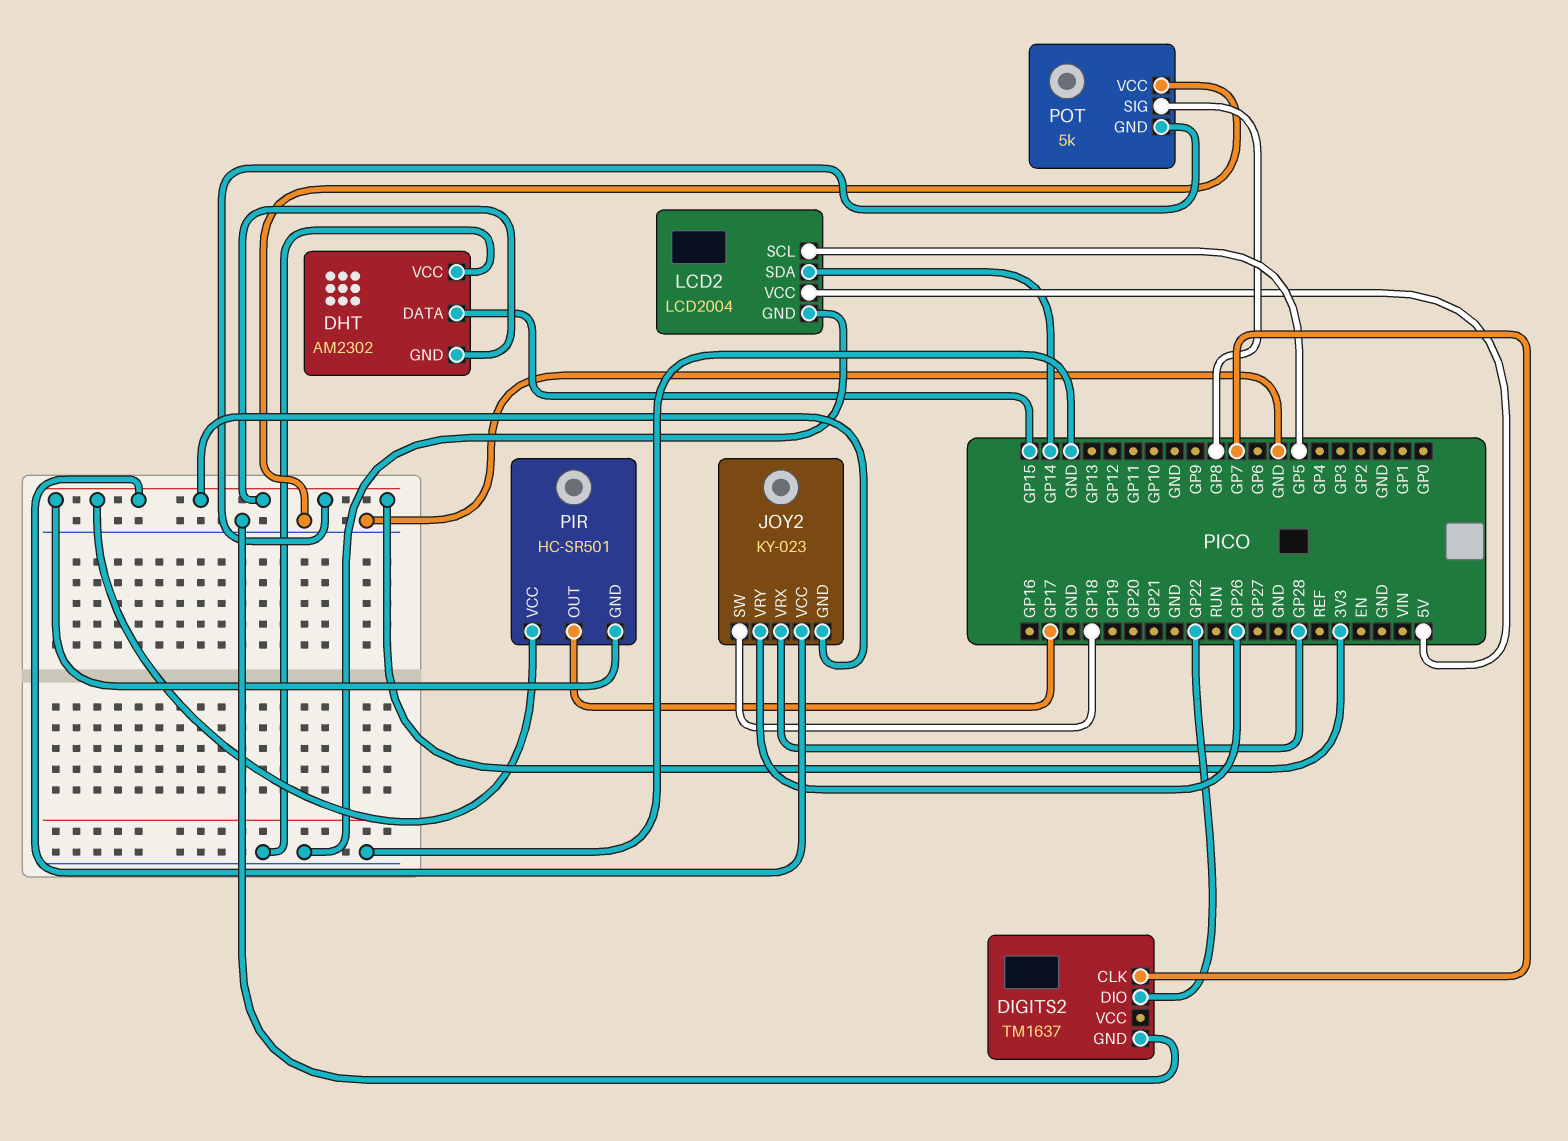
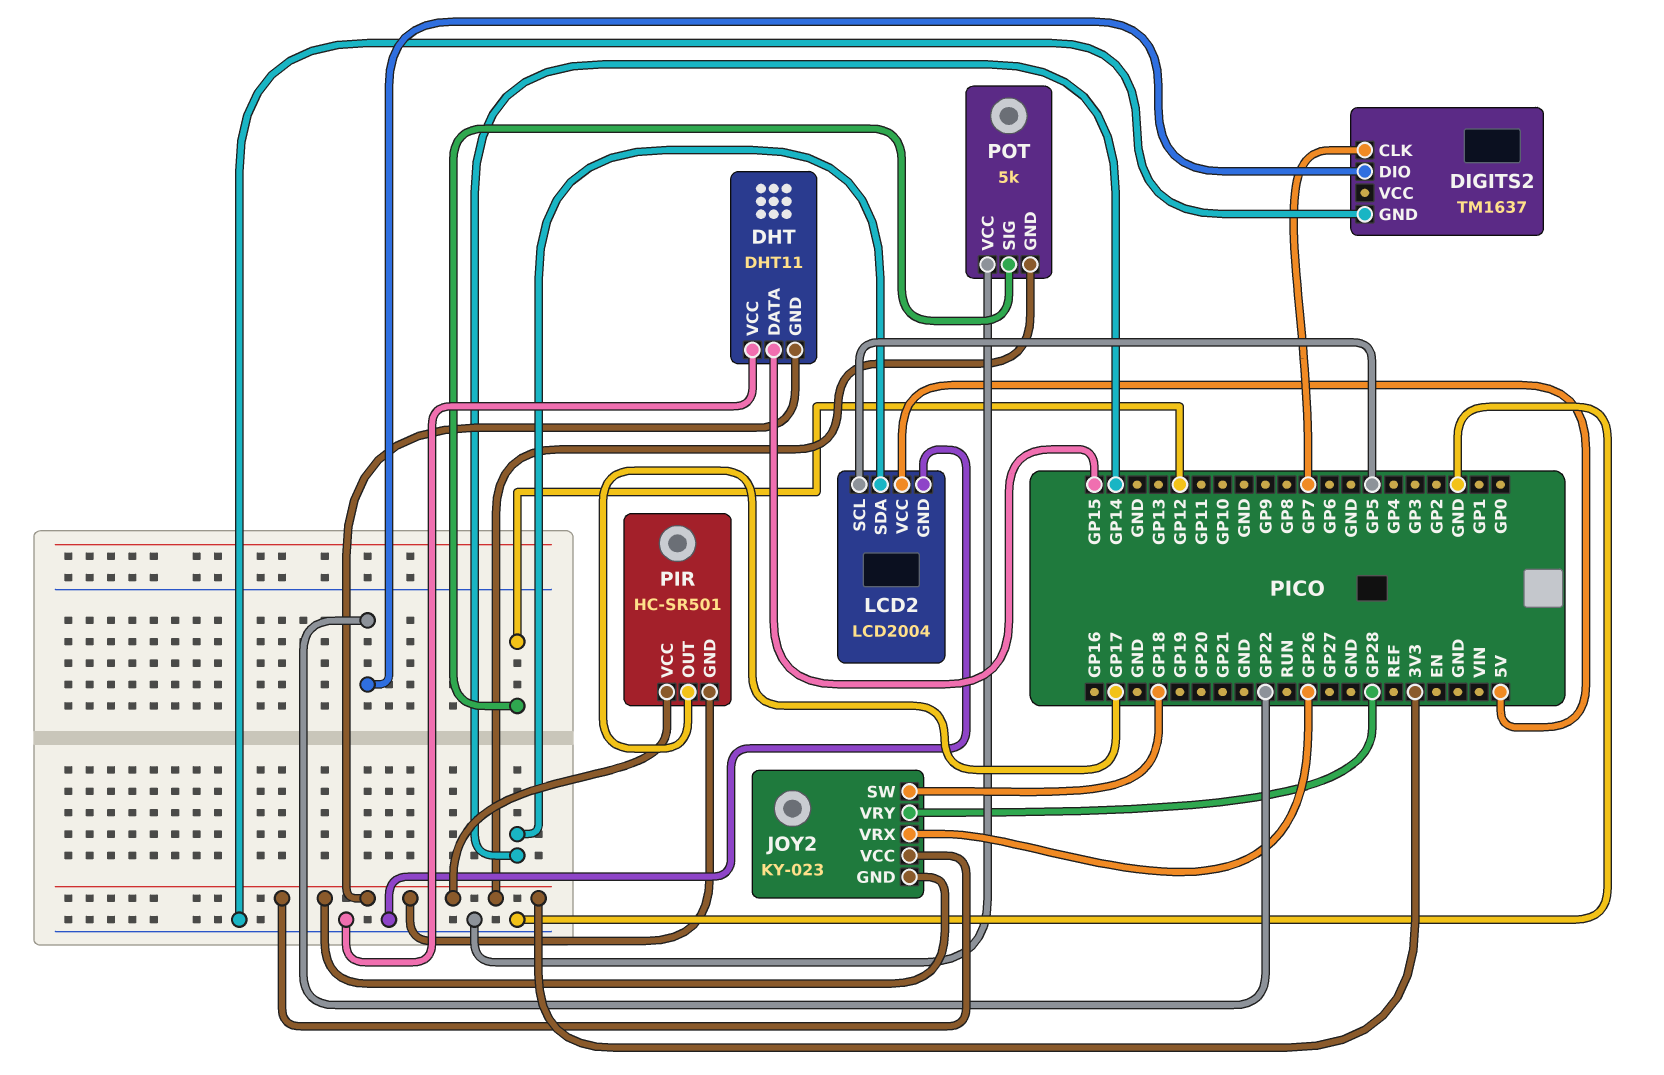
DHT: AM2302 -> DHT11
JOY2 pin VRX: GP28 -> GP26
JOY2 pin VRY: GP26 -> GP28
POT pin SIG: GP8 -> GP12

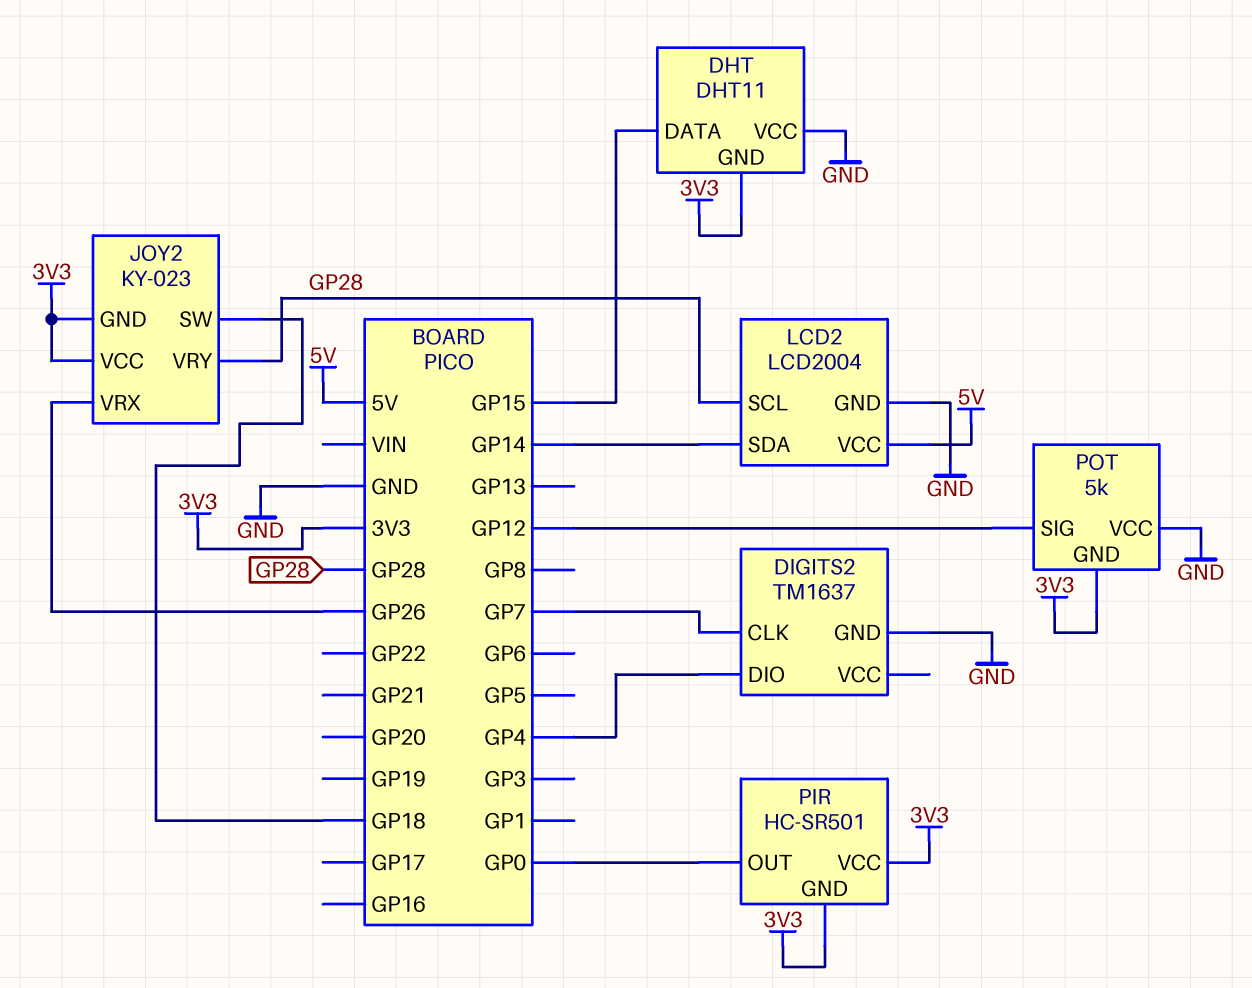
DIGITS2 pin DIO: GP22 -> GP4
LCD2 pin SCL: GP5 -> GP28
PIR pin OUT: GP17 -> GP0

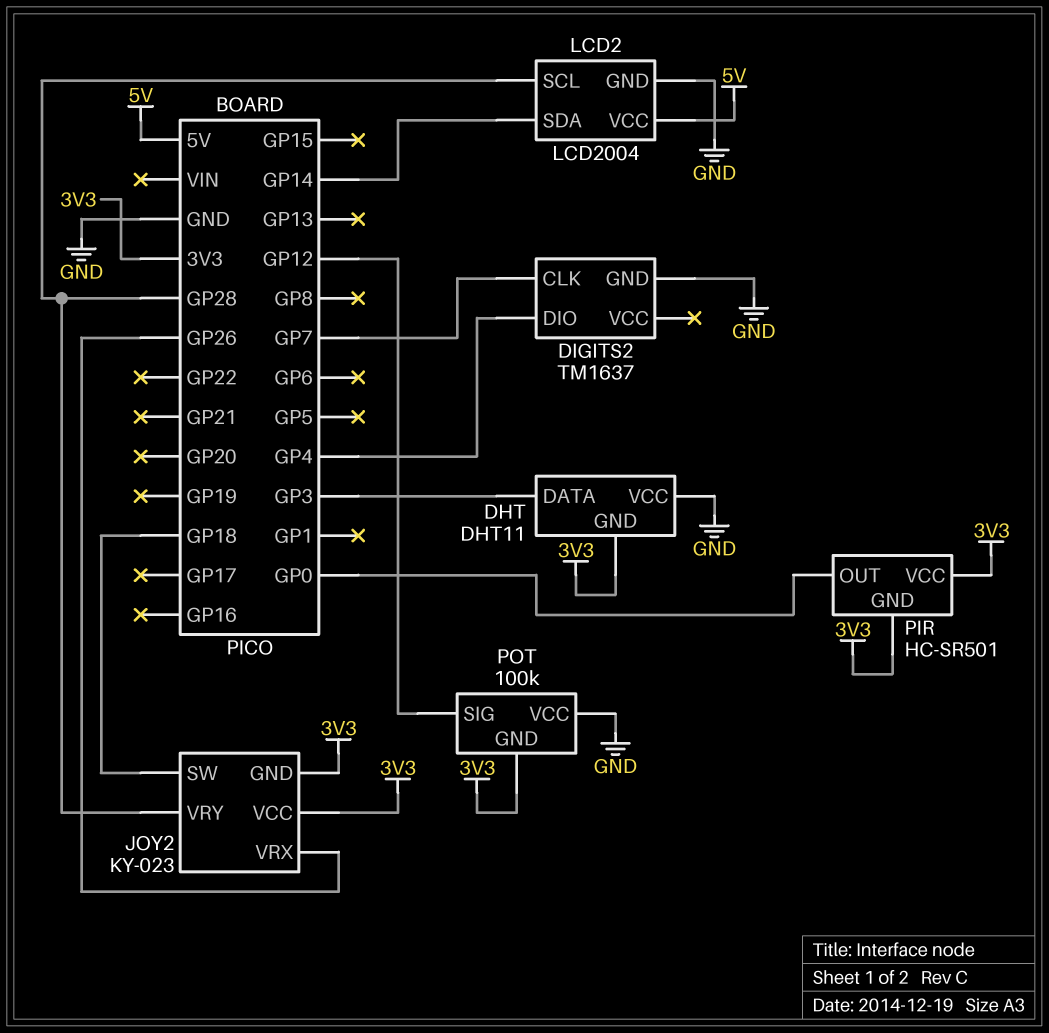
DHT pin DATA: GP15 -> GP3
POT: 5k -> 100k

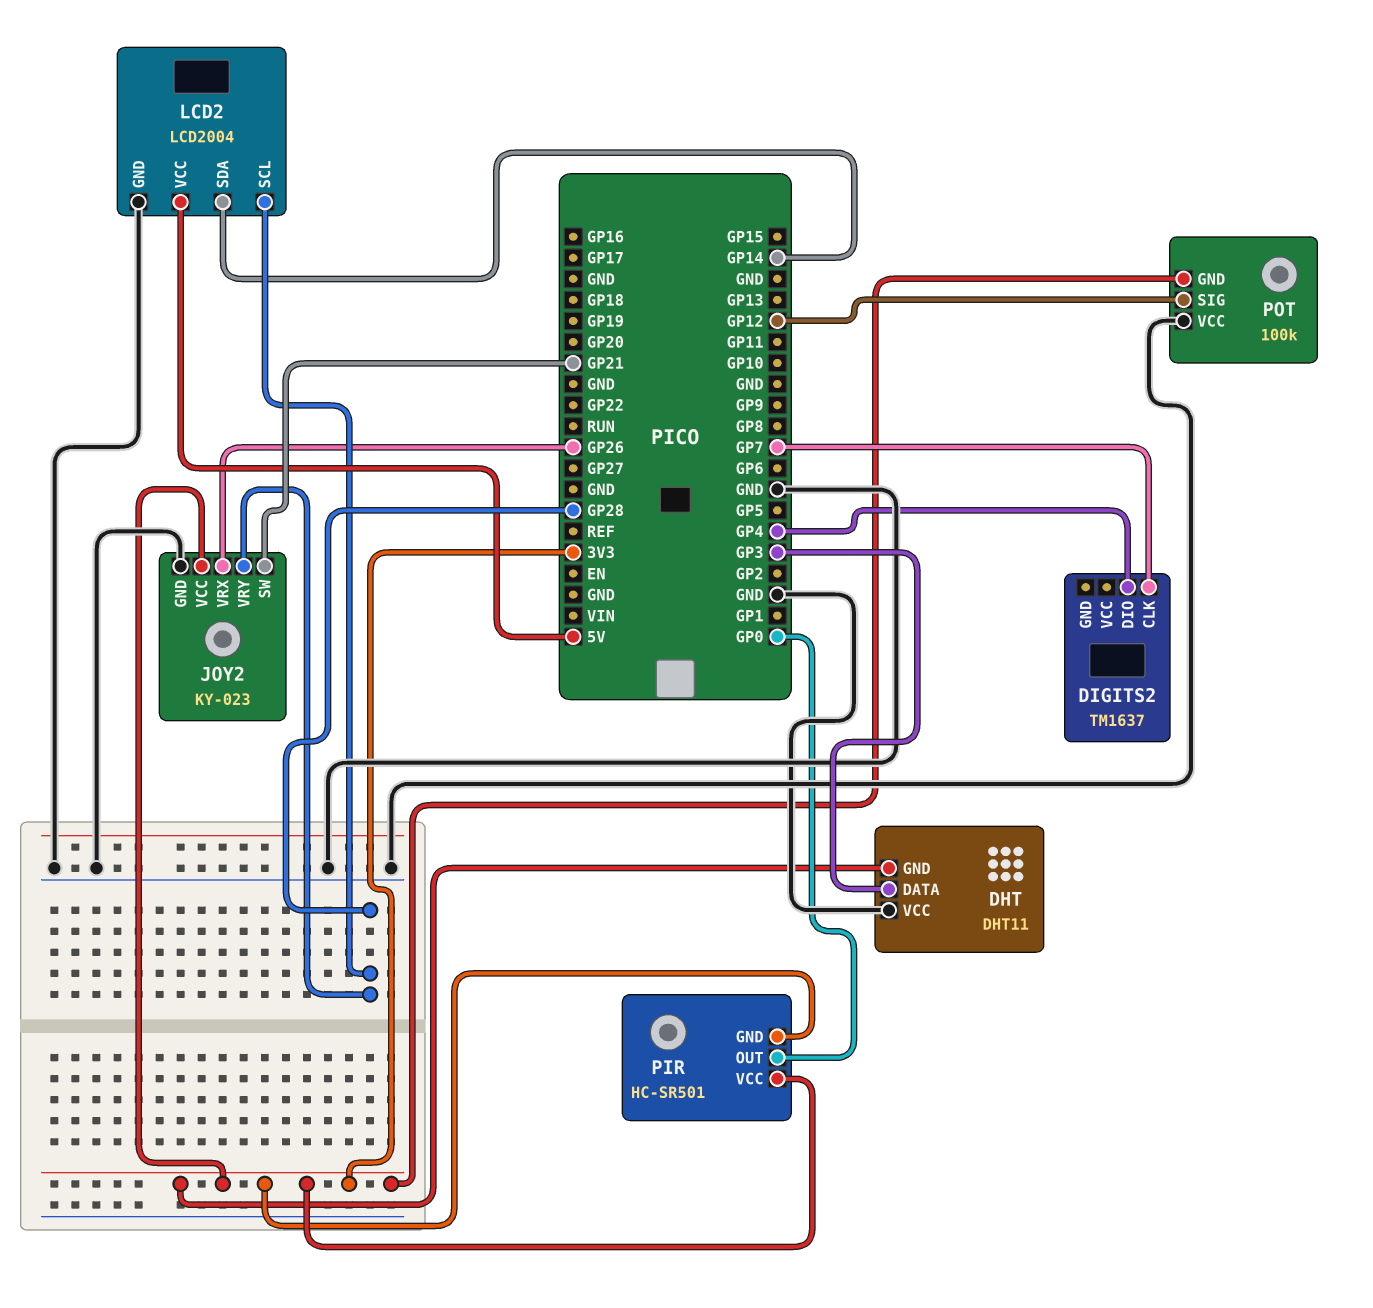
DIGITS2 pin GND: GND -> none
JOY2 pin GND: 3V3 -> GND
JOY2 pin SW: GP18 -> GP21

